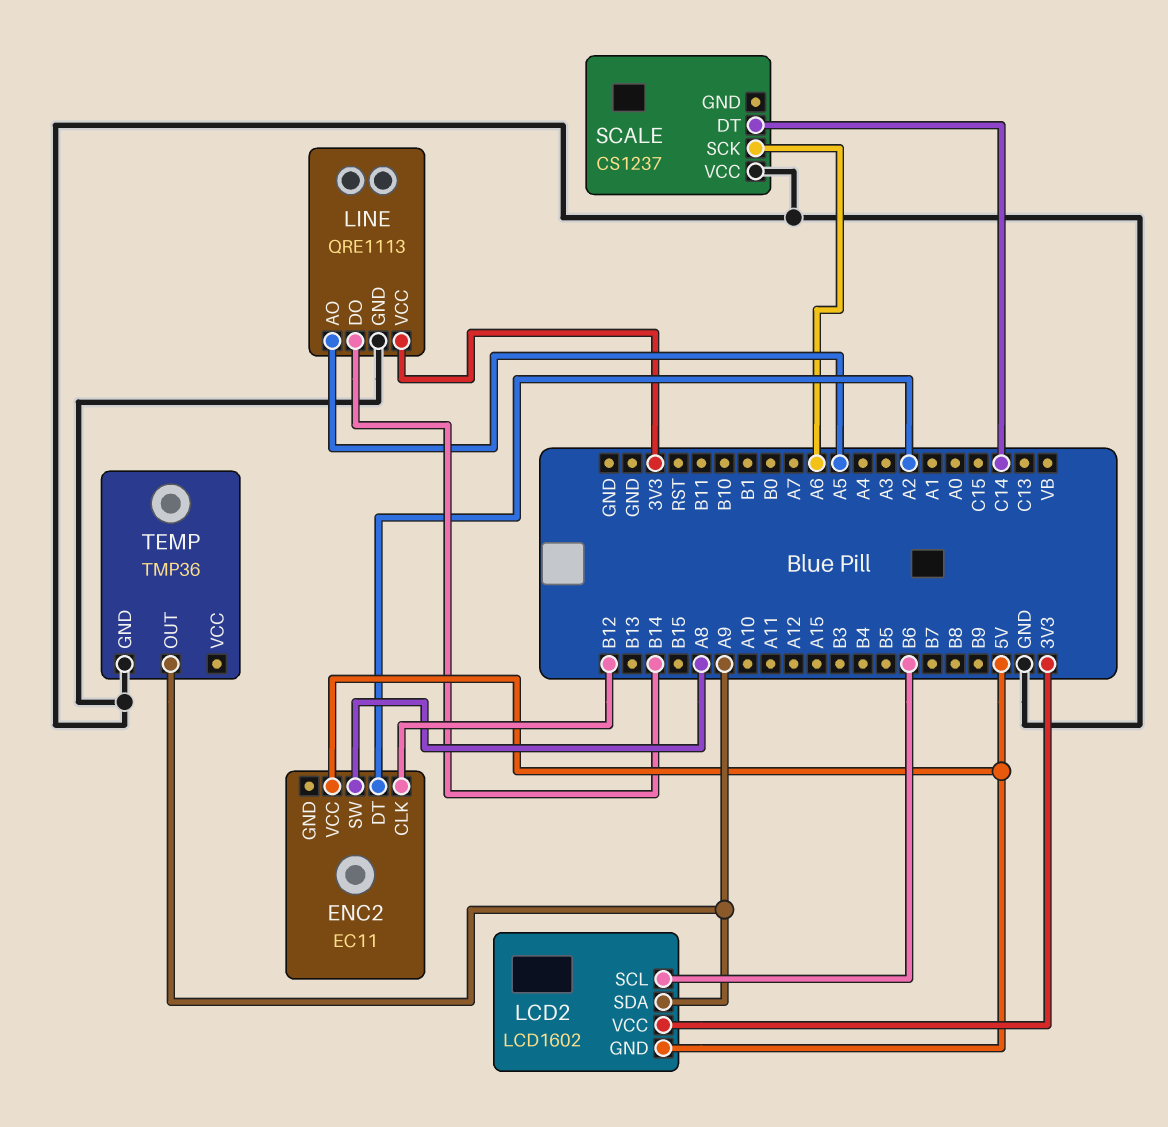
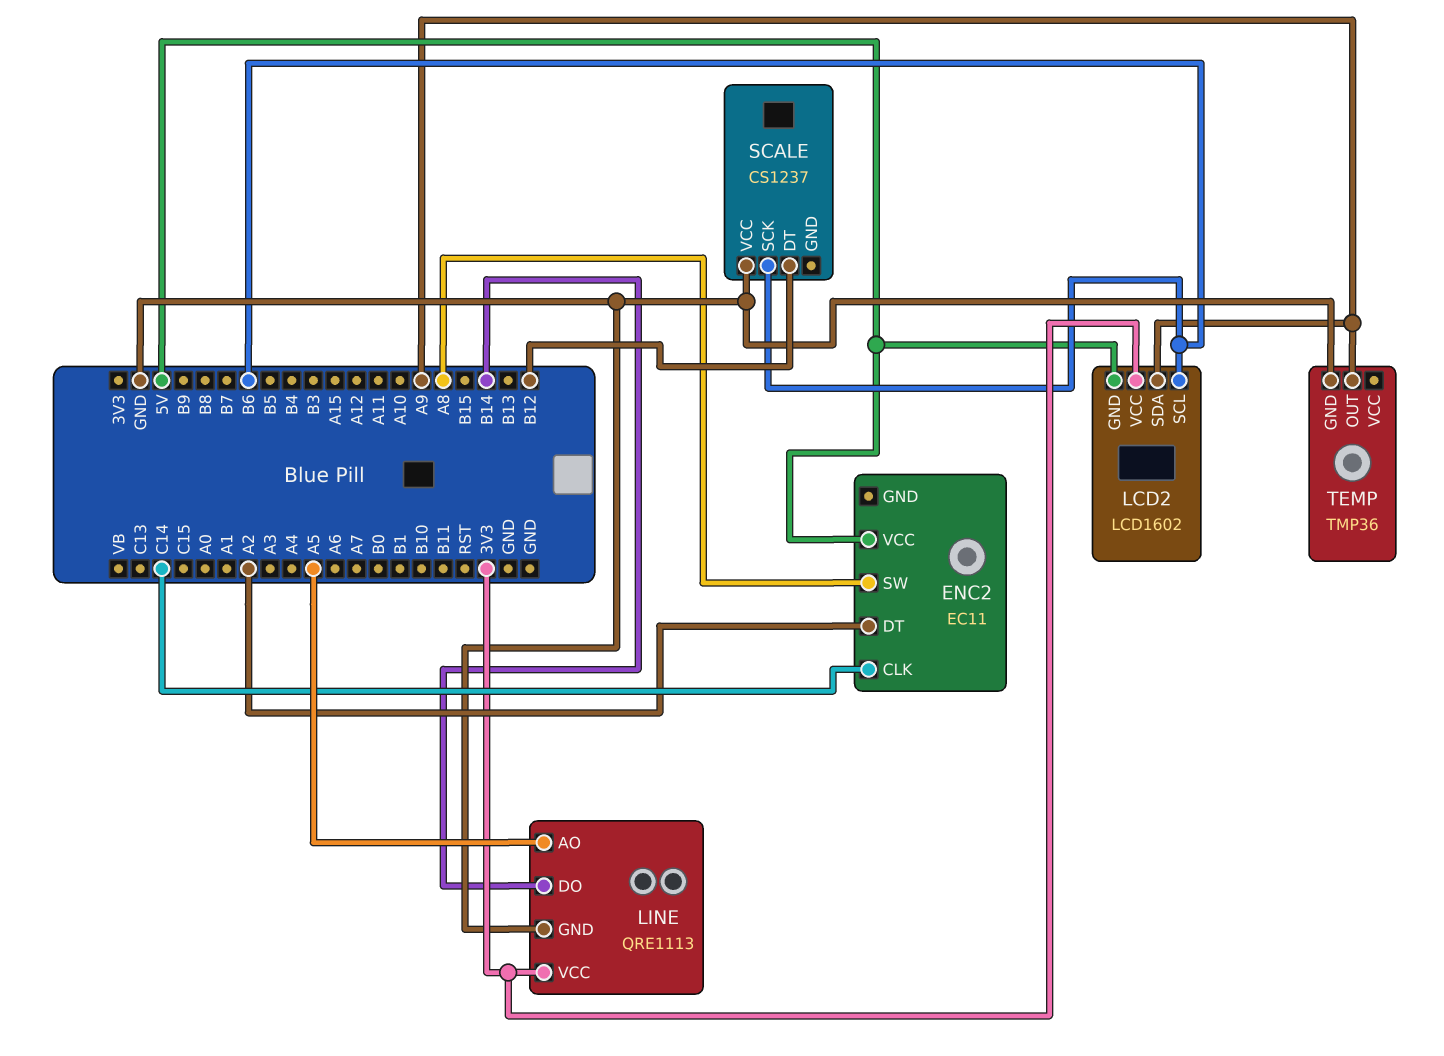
ENC2 pin CLK: B12 -> C14
SCALE pin DT: C14 -> B12
SCALE pin SCK: A6 -> B6

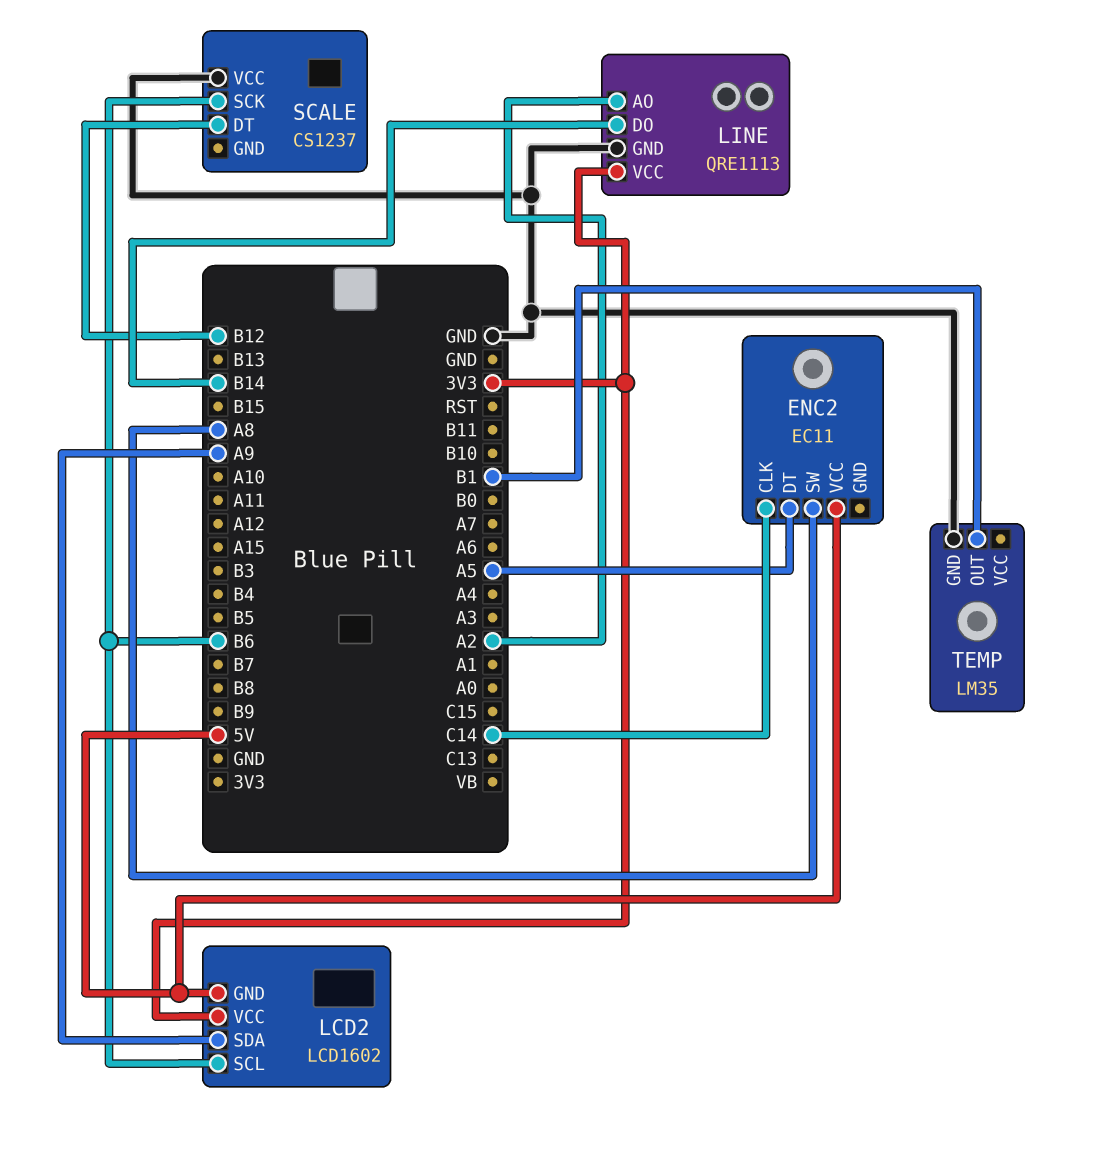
ENC2 pin DT: A2 -> A5
LINE pin AO: A5 -> A2
TEMP: TMP36 -> LM35
TEMP pin OUT: A9 -> B1

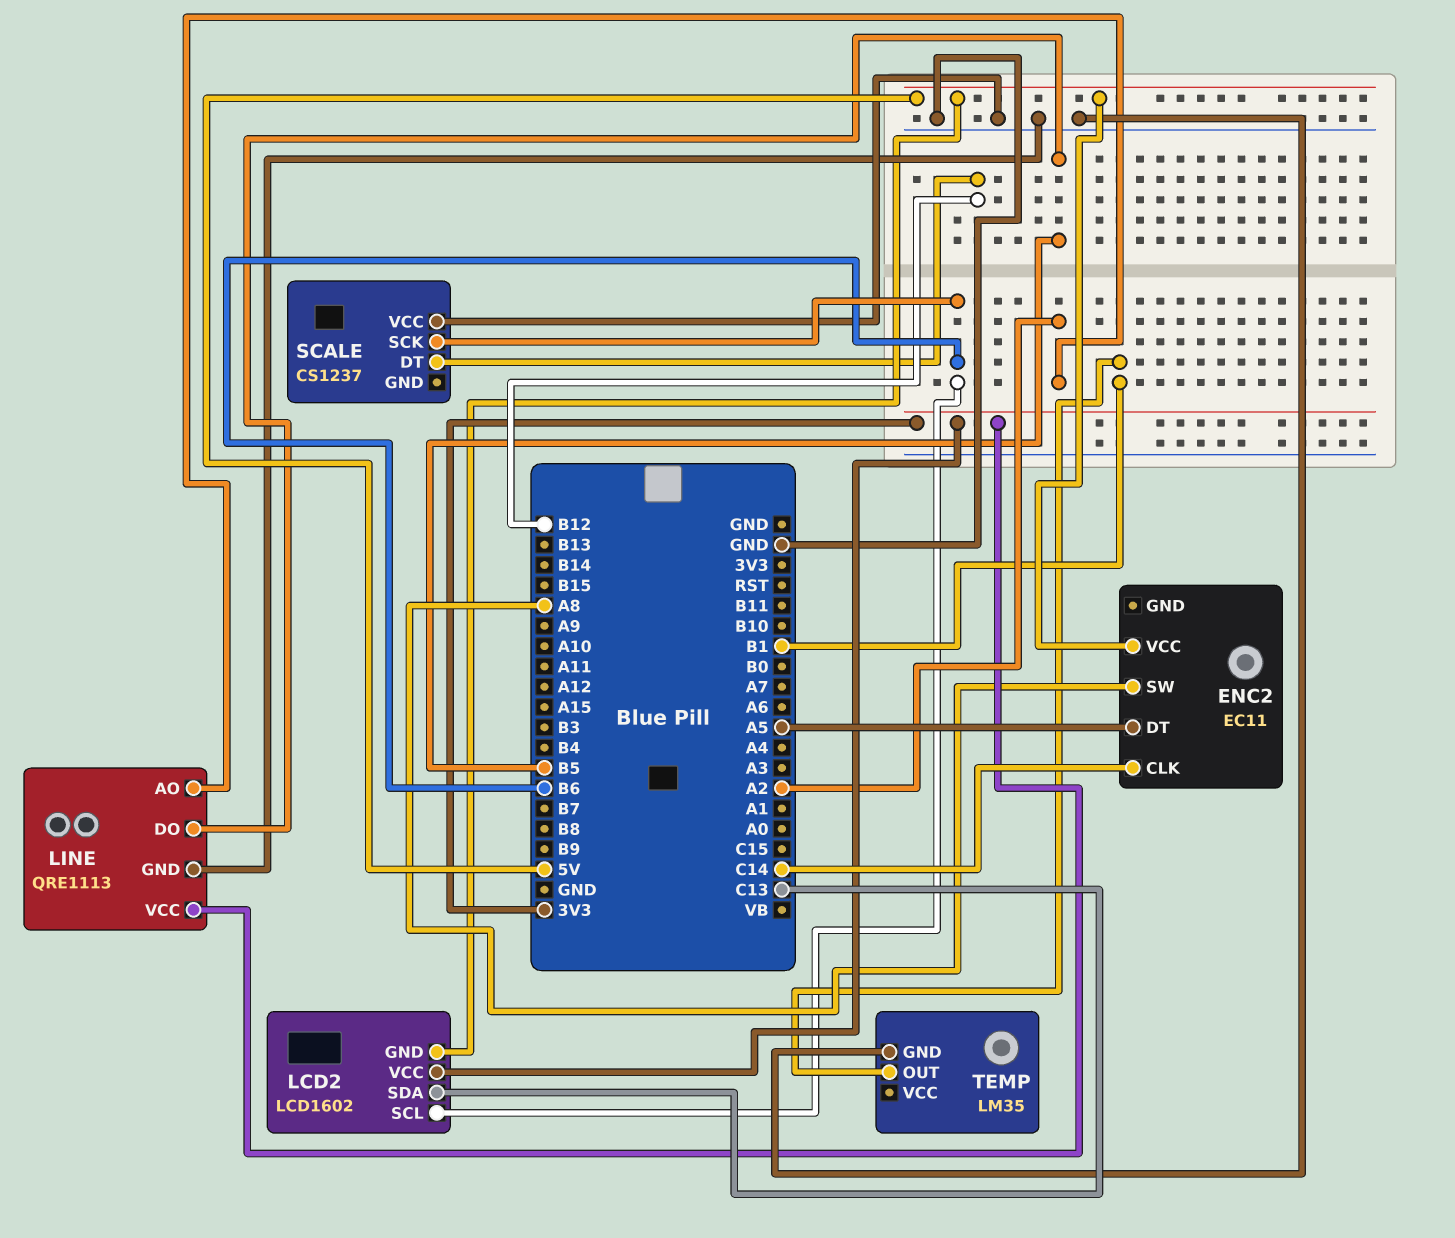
LCD2 pin SDA: A9 -> C13
LINE pin DO: B14 -> B5

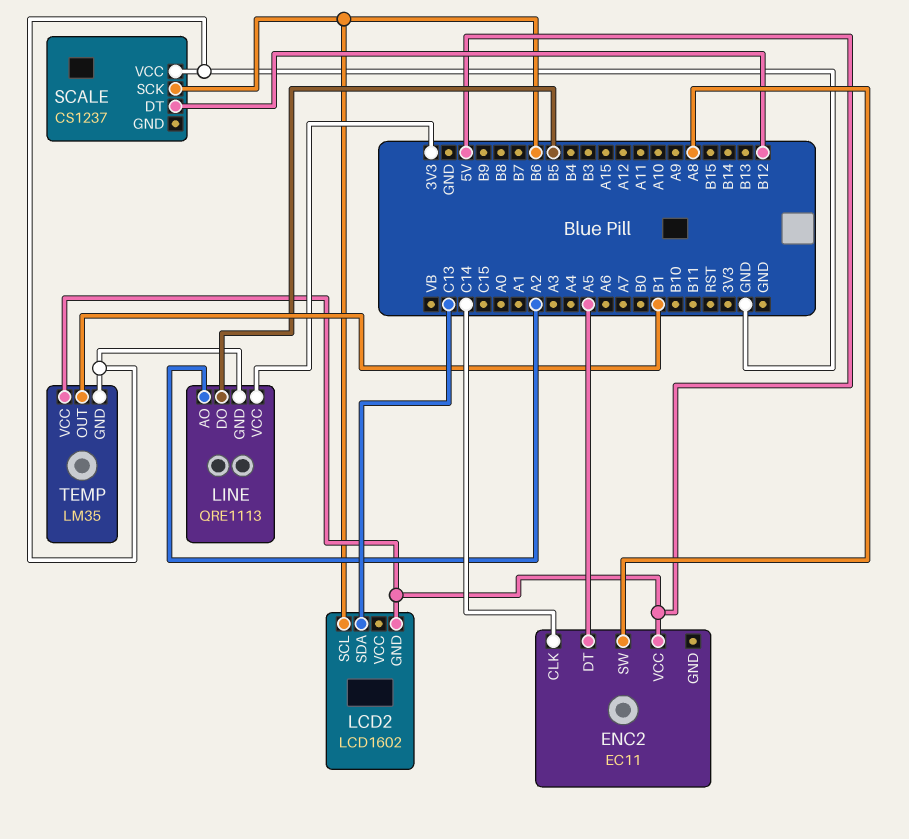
LCD2 pin VCC: 3V3 -> none
TEMP pin VCC: none -> 5V

